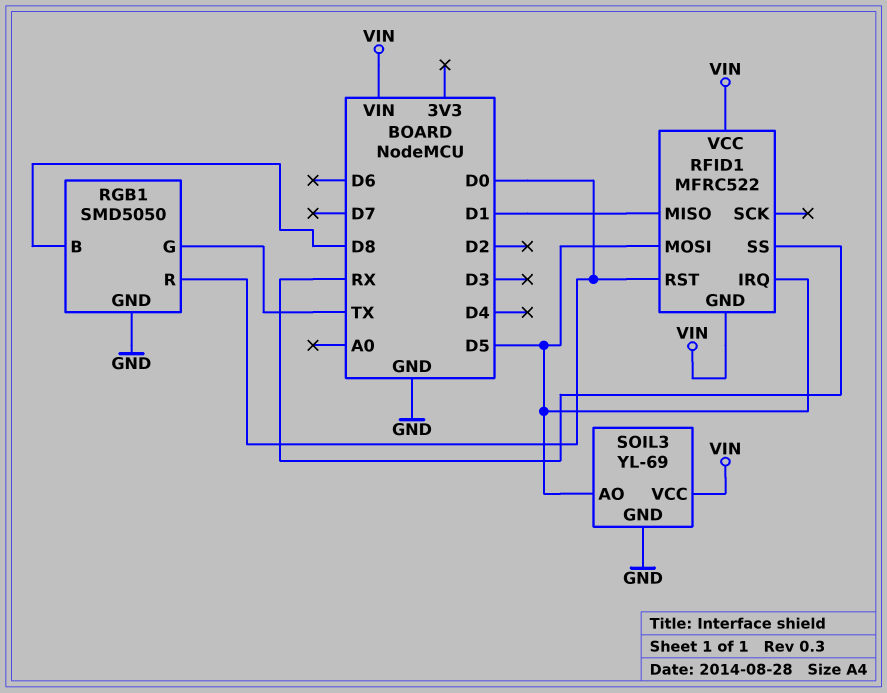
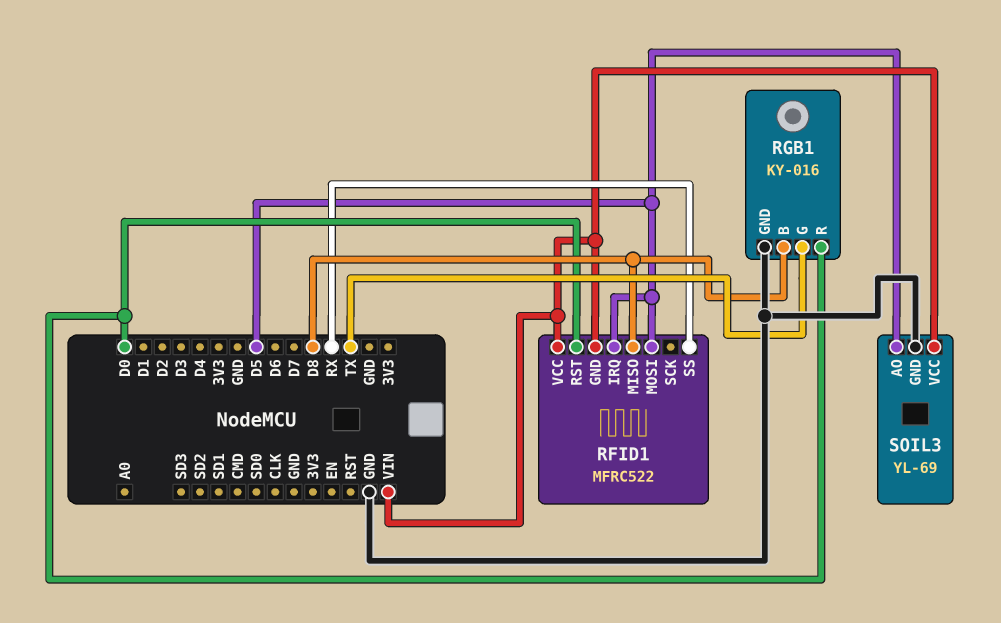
RFID1 pin MISO: D1 -> D8
RGB1: SMD5050 -> KY-016

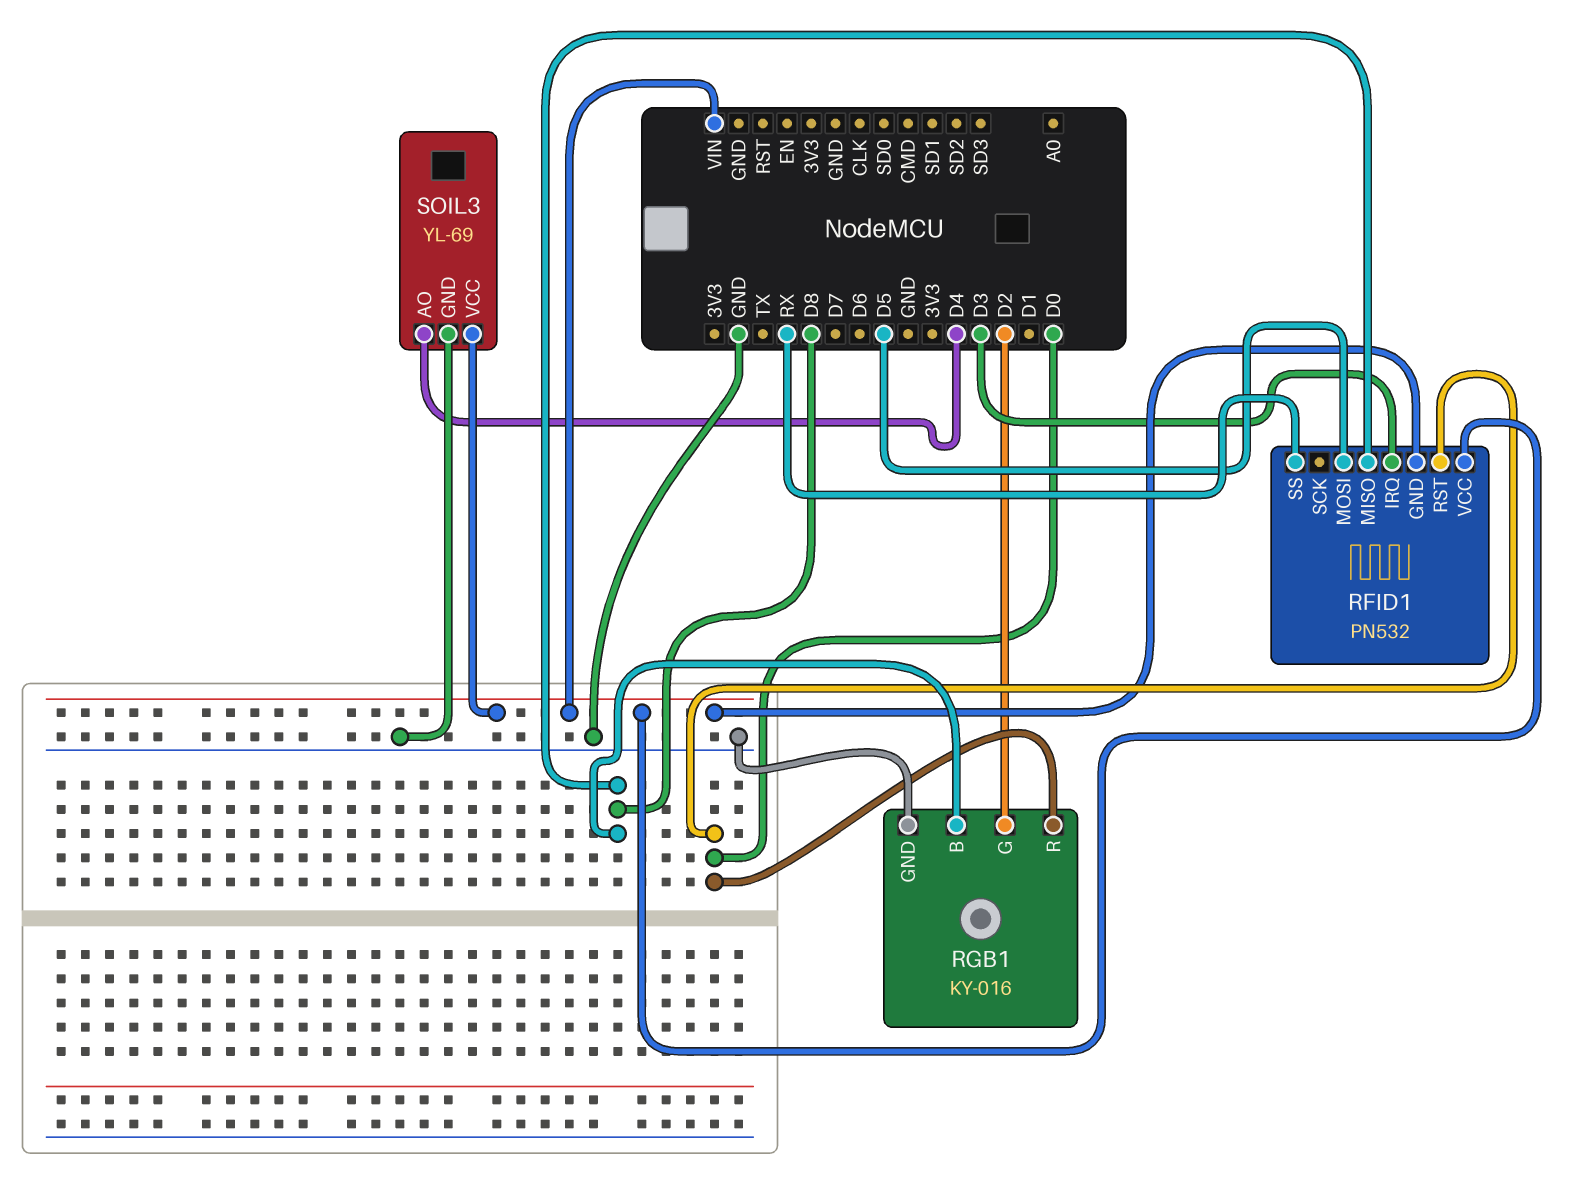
RFID1: MFRC522 -> PN532
RFID1 pin IRQ: D5 -> D3
RGB1 pin G: TX -> D2
SOIL3 pin AO: D5 -> D4

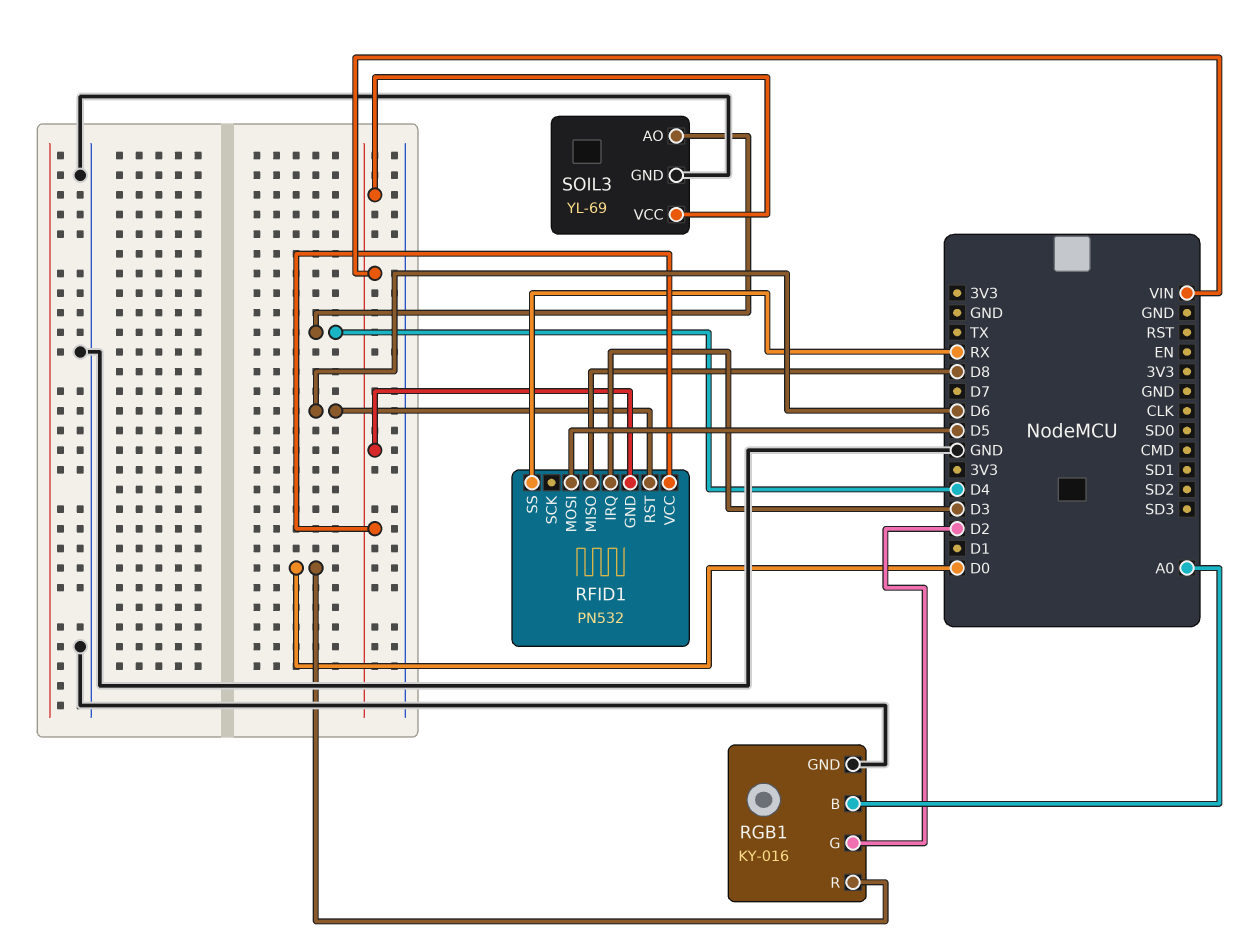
RFID1 pin RST: D0 -> D6
RGB1 pin B: D8 -> A0

